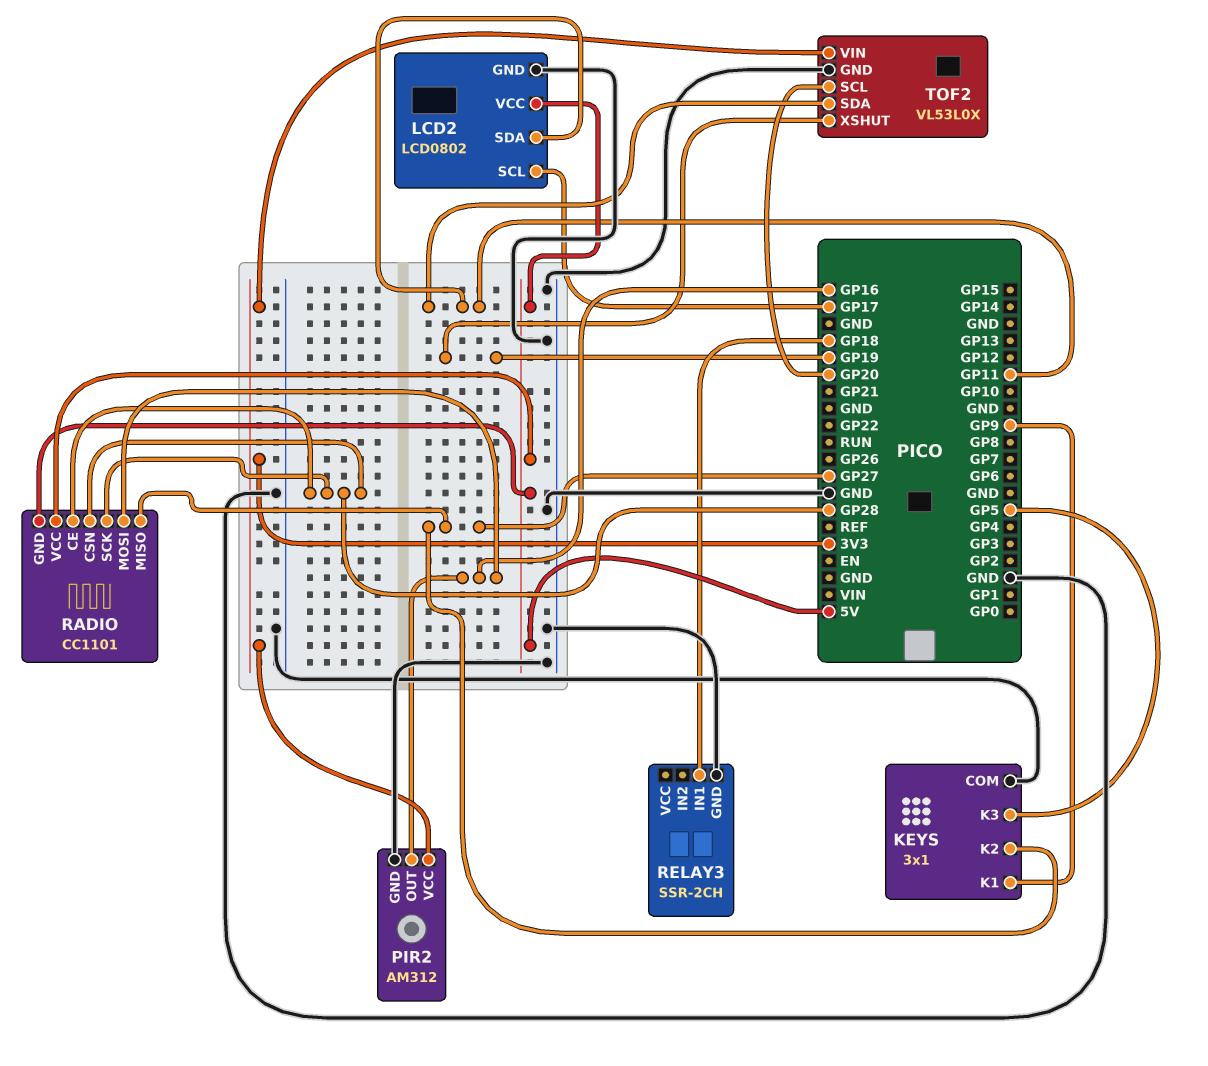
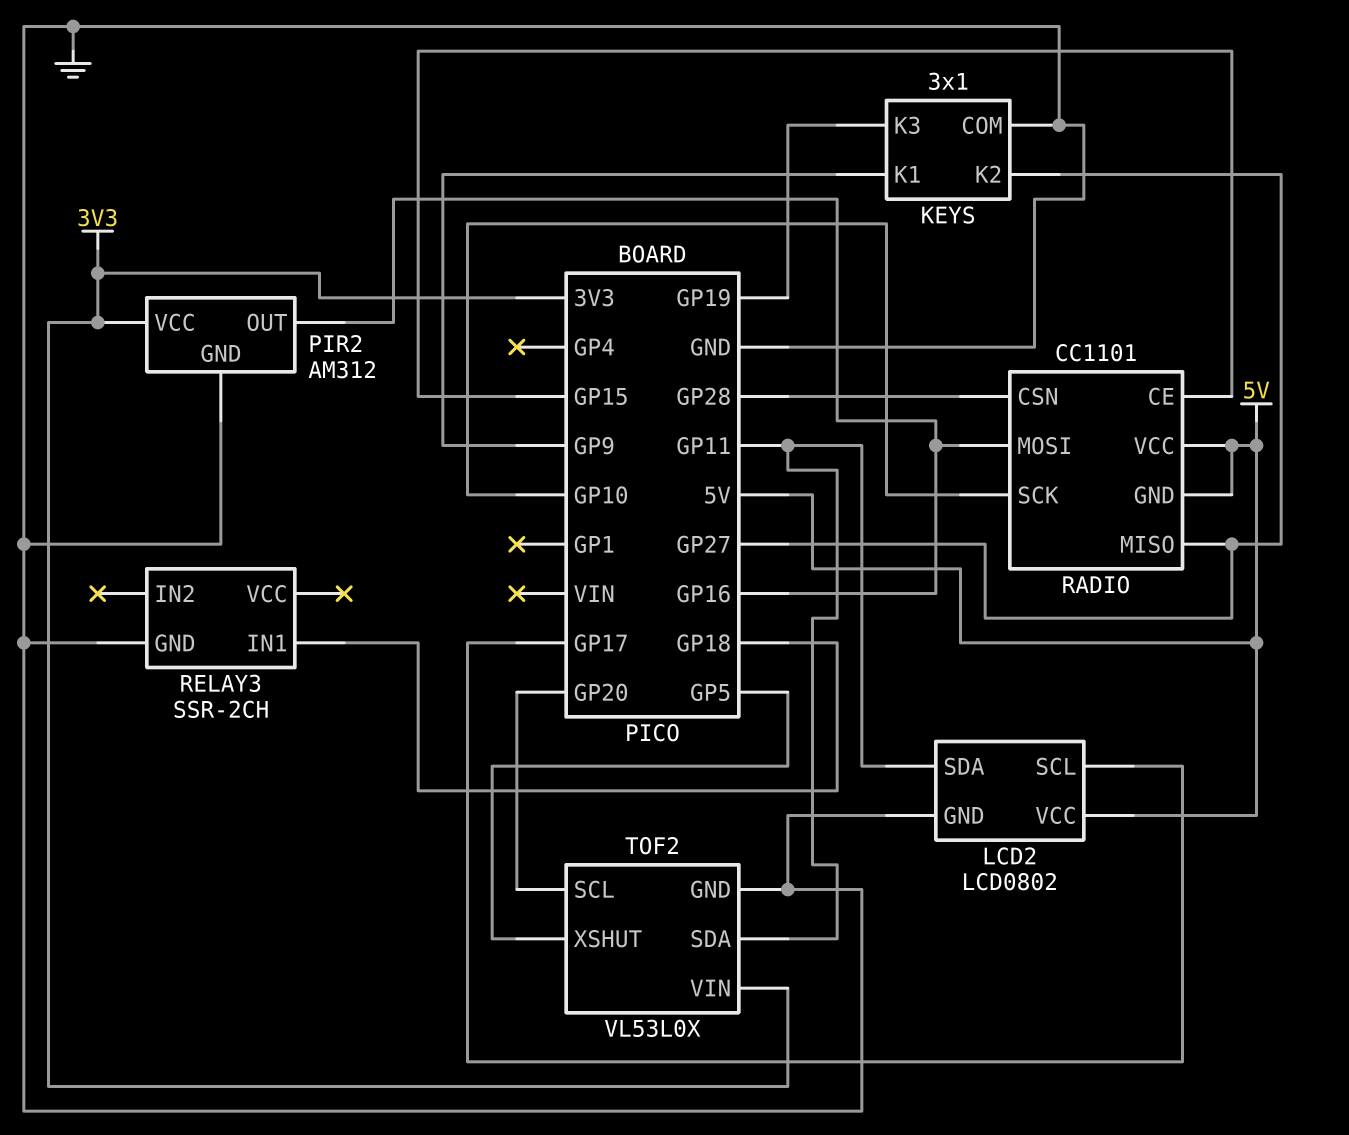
KEYS pin K3: GP5 -> GP19
RADIO pin CE: GP28 -> GP15
RADIO pin SCK: GP28 -> GP10
TOF2 pin XSHUT: GP19 -> GP5

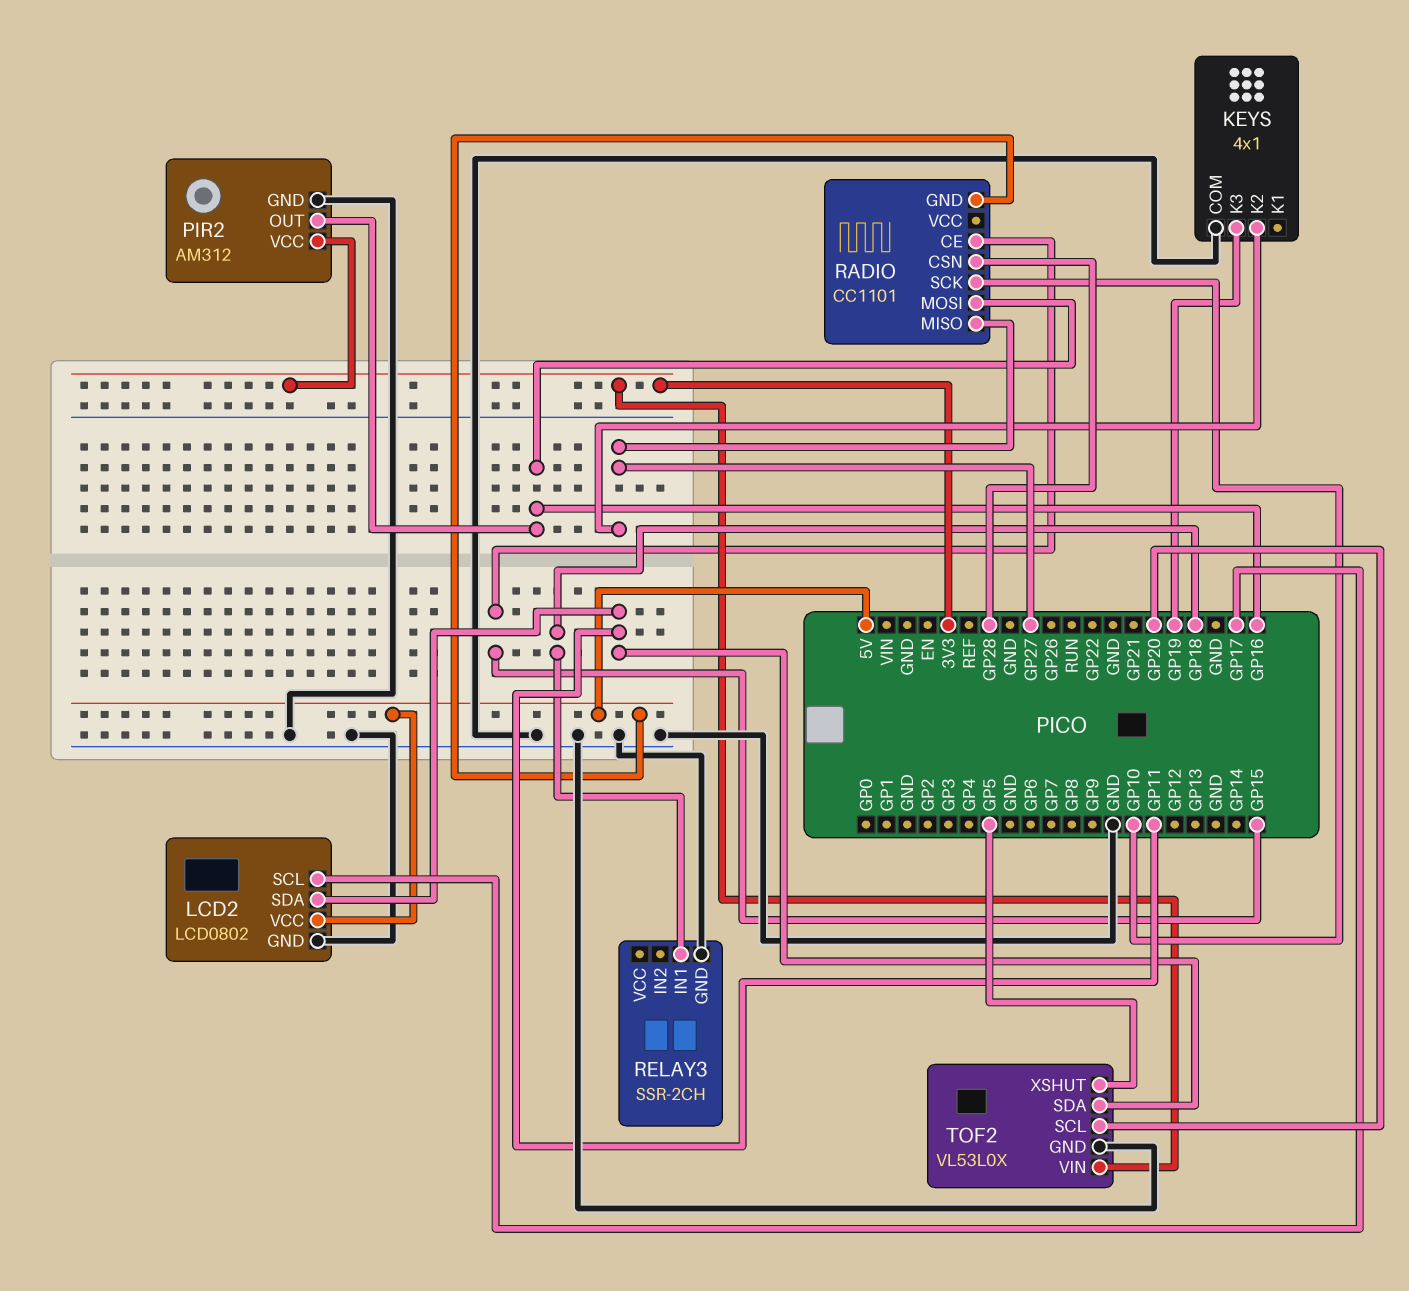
KEYS: 3x1 -> 4x1
KEYS pin K1: GP9 -> none
RADIO pin VCC: 5V -> none

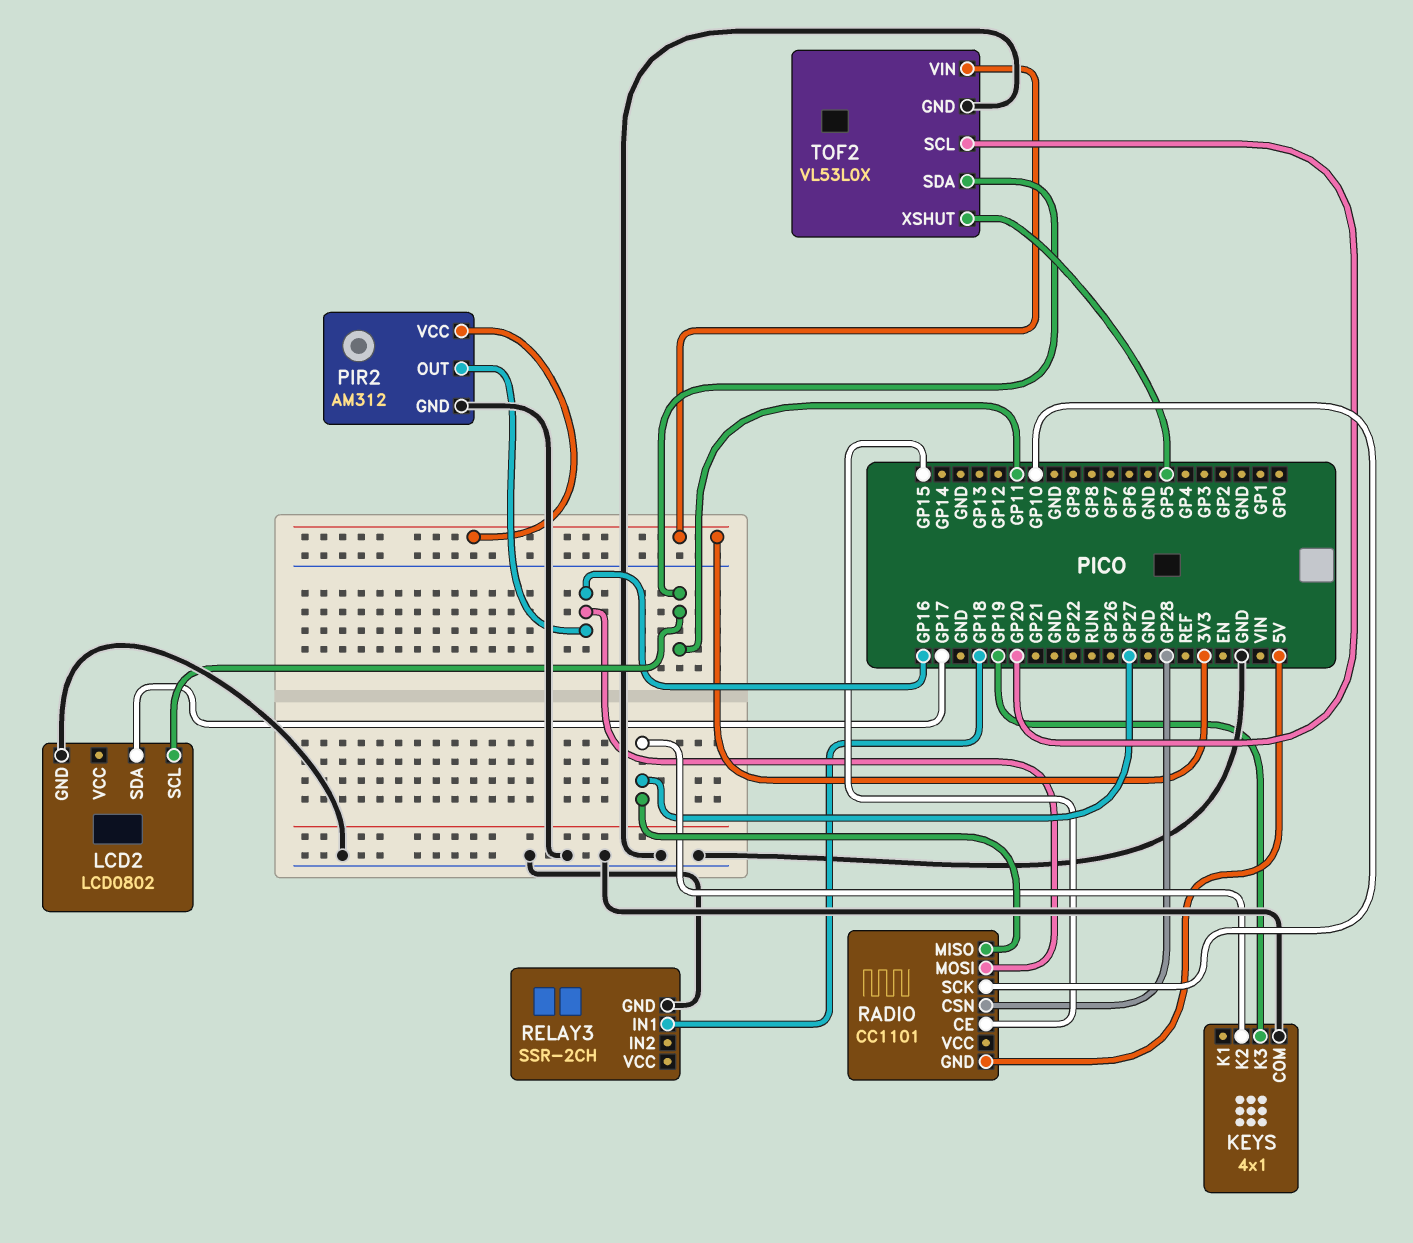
LCD2 pin SCL: GP17 -> GP11
LCD2 pin SDA: GP11 -> GP17
LCD2 pin VCC: 5V -> none

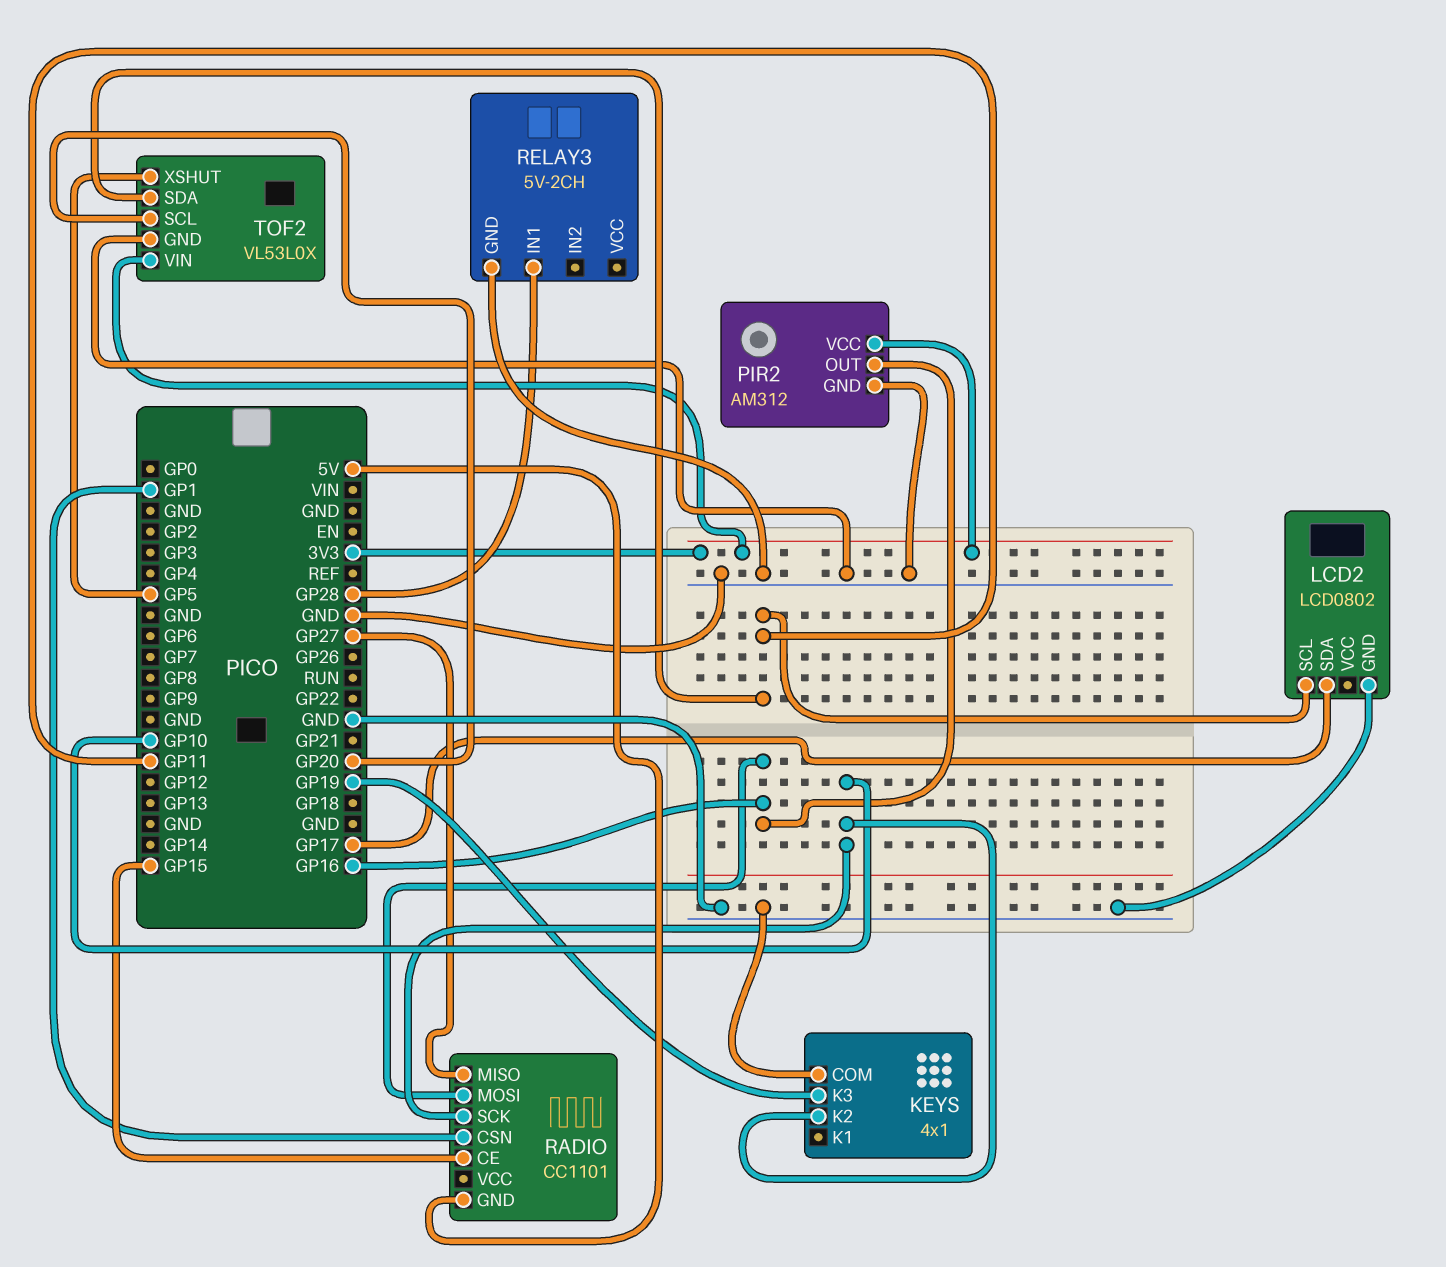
KEYS pin K2: GP27 -> GP10
RADIO pin CSN: GP28 -> GP1
RELAY3: SSR-2CH -> 5V-2CH
RELAY3 pin IN1: GP18 -> GP28

